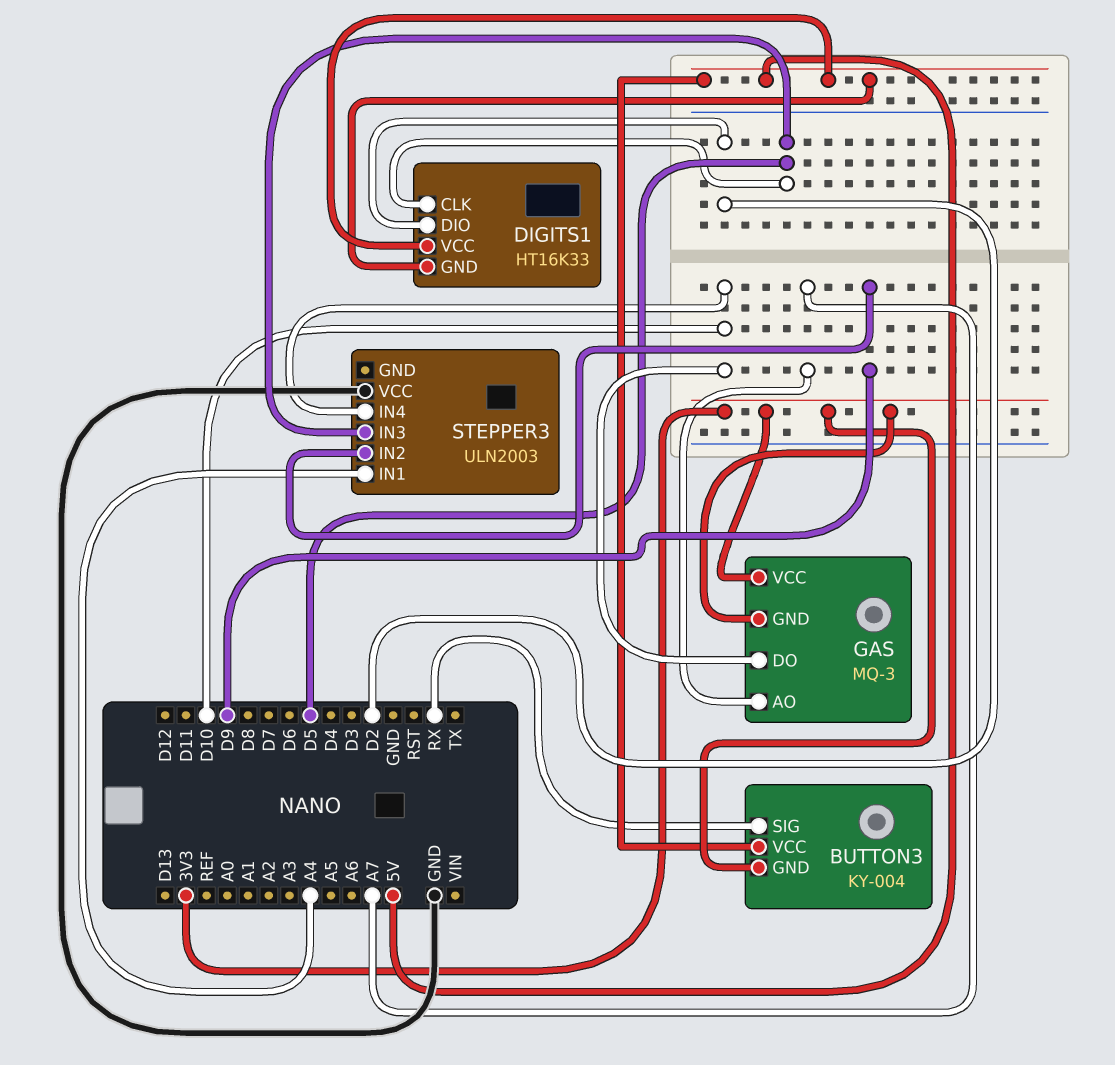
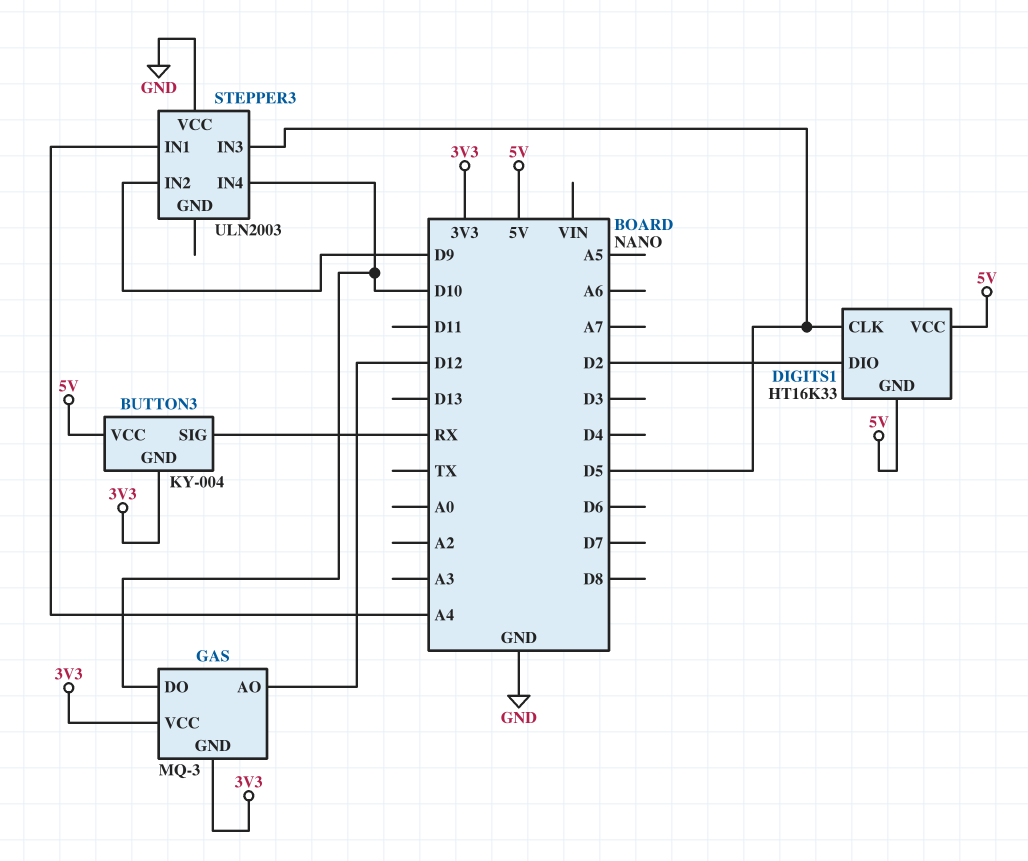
GAS pin AO: A7 -> D12

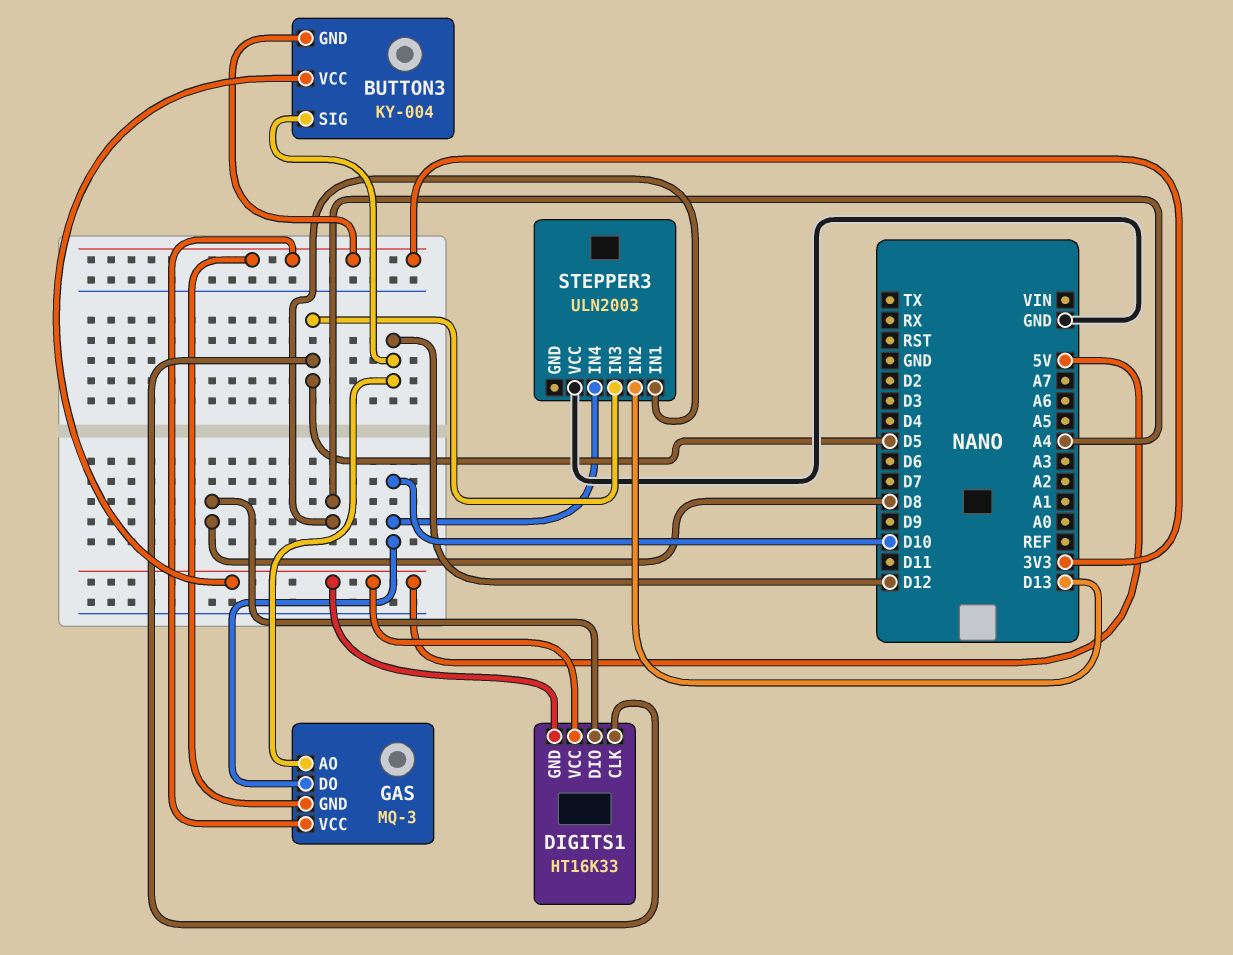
BUTTON3 pin SIG: RX -> D12
DIGITS1 pin DIO: D2 -> D8
STEPPER3 pin IN2: D9 -> D13

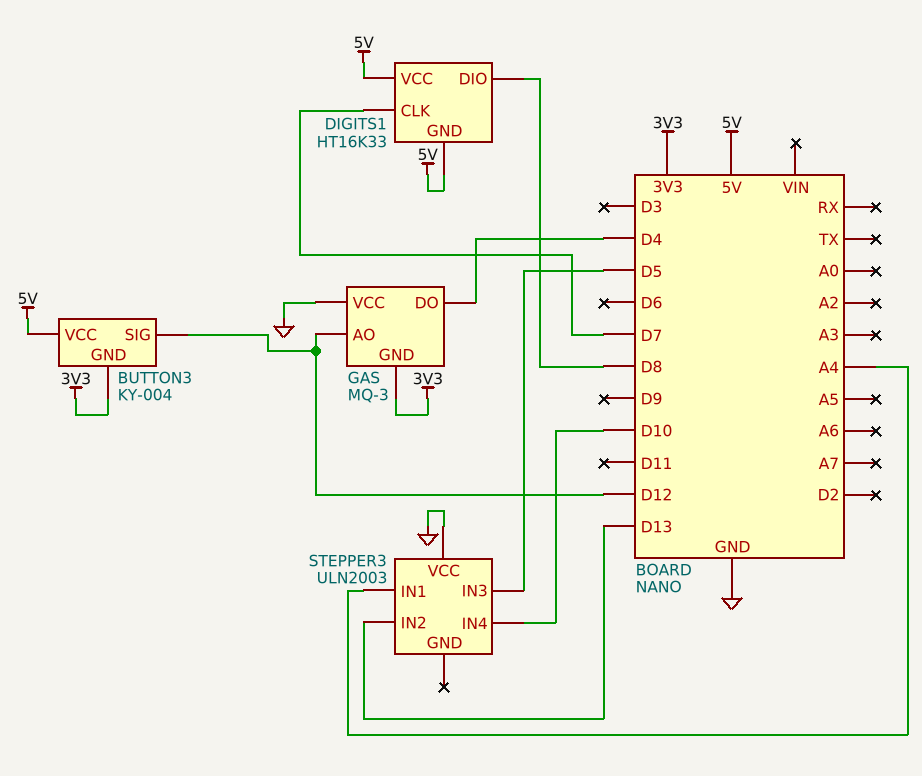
DIGITS1 pin CLK: D5 -> D7
GAS pin DO: D10 -> D4
GAS pin VCC: 3V3 -> GND

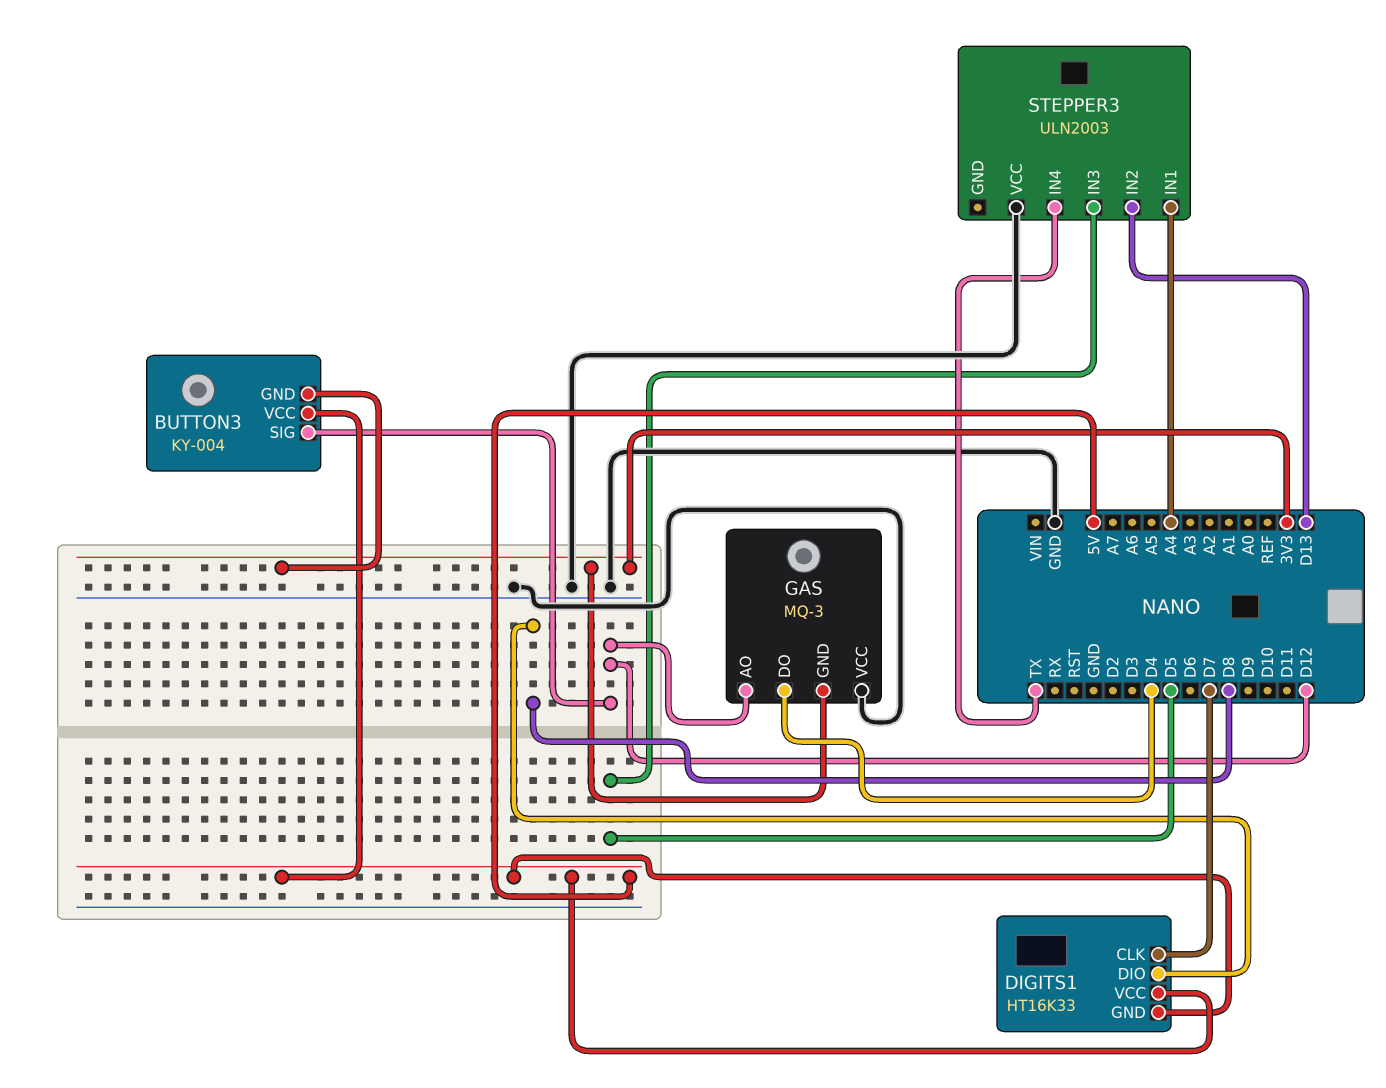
STEPPER3 pin IN4: D10 -> TX

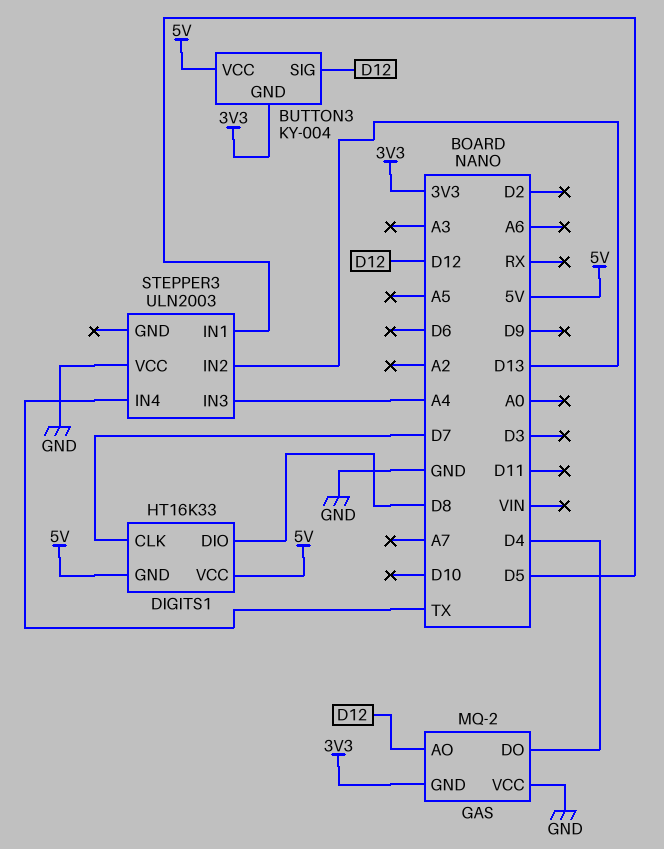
GAS: MQ-3 -> MQ-2
STEPPER3 pin IN1: A4 -> D5
STEPPER3 pin IN3: D5 -> A4

